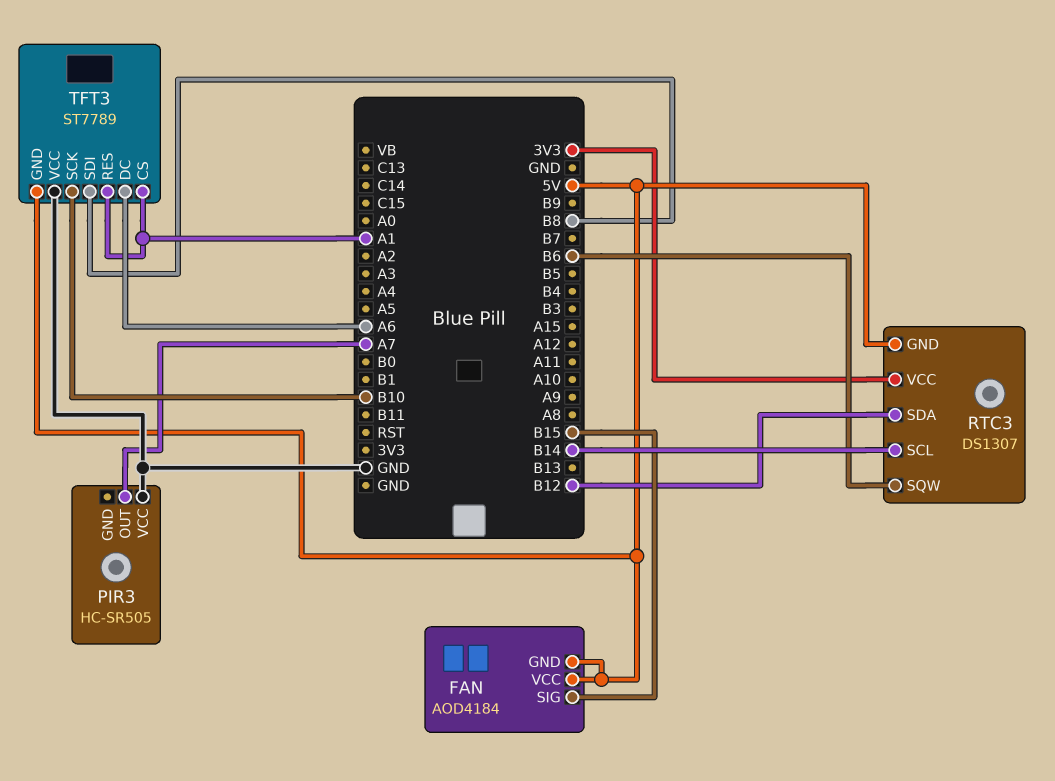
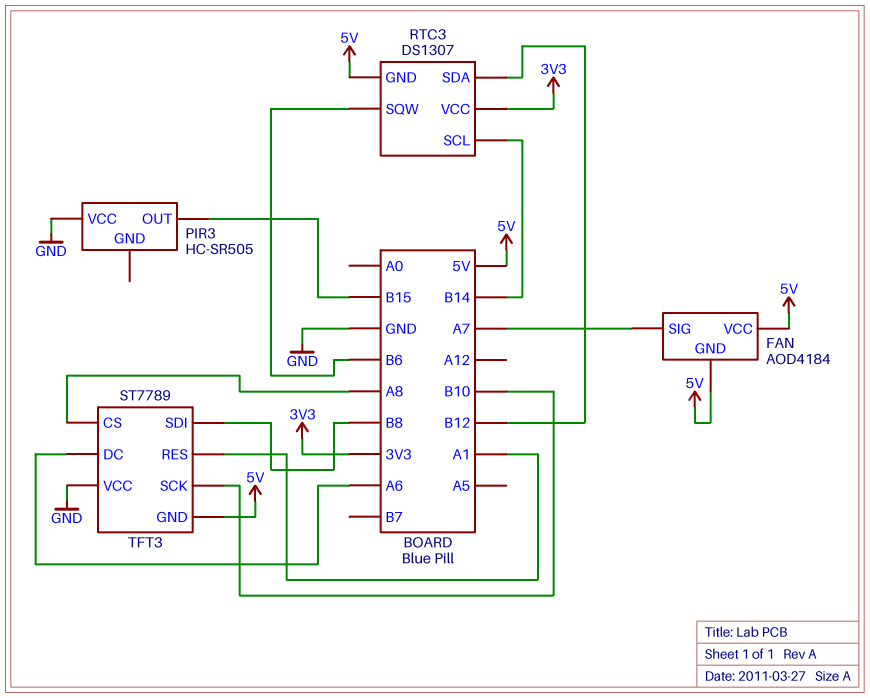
FAN pin SIG: B15 -> A7
PIR3 pin OUT: A7 -> B15
TFT3 pin CS: A1 -> A8

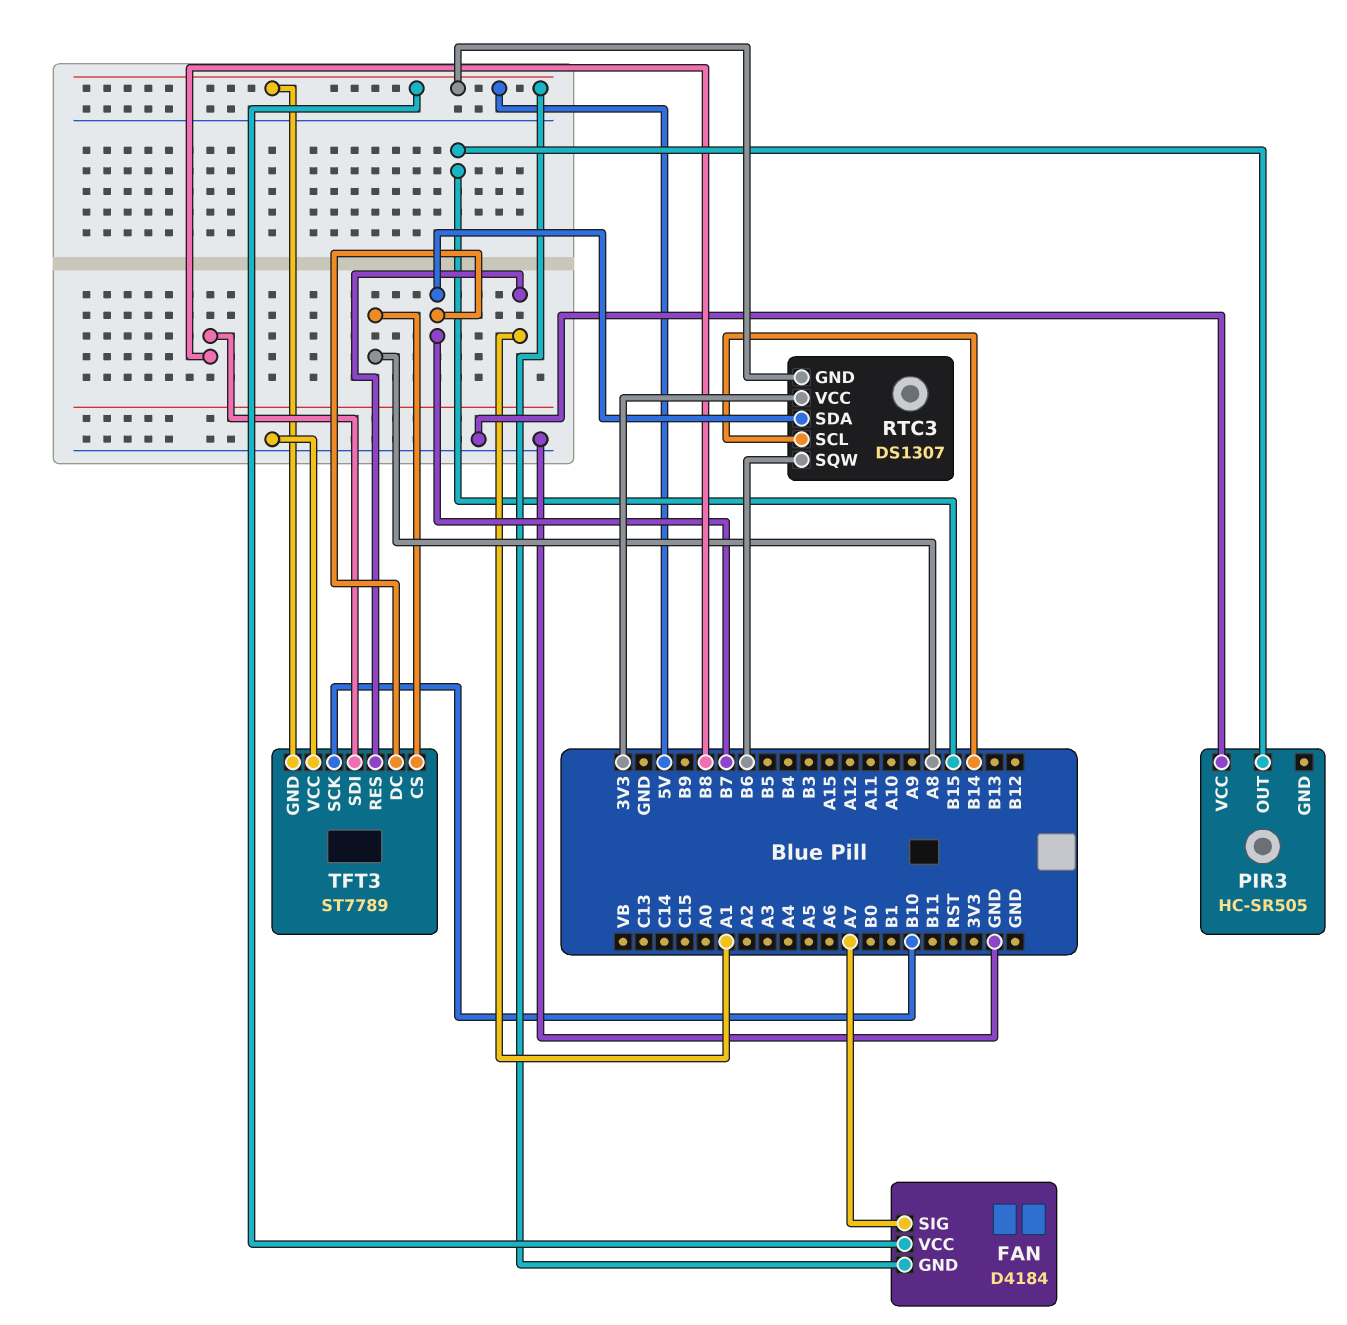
FAN: AOD4184 -> D4184
RTC3 pin SDA: B12 -> B7
TFT3 pin DC: A6 -> B7

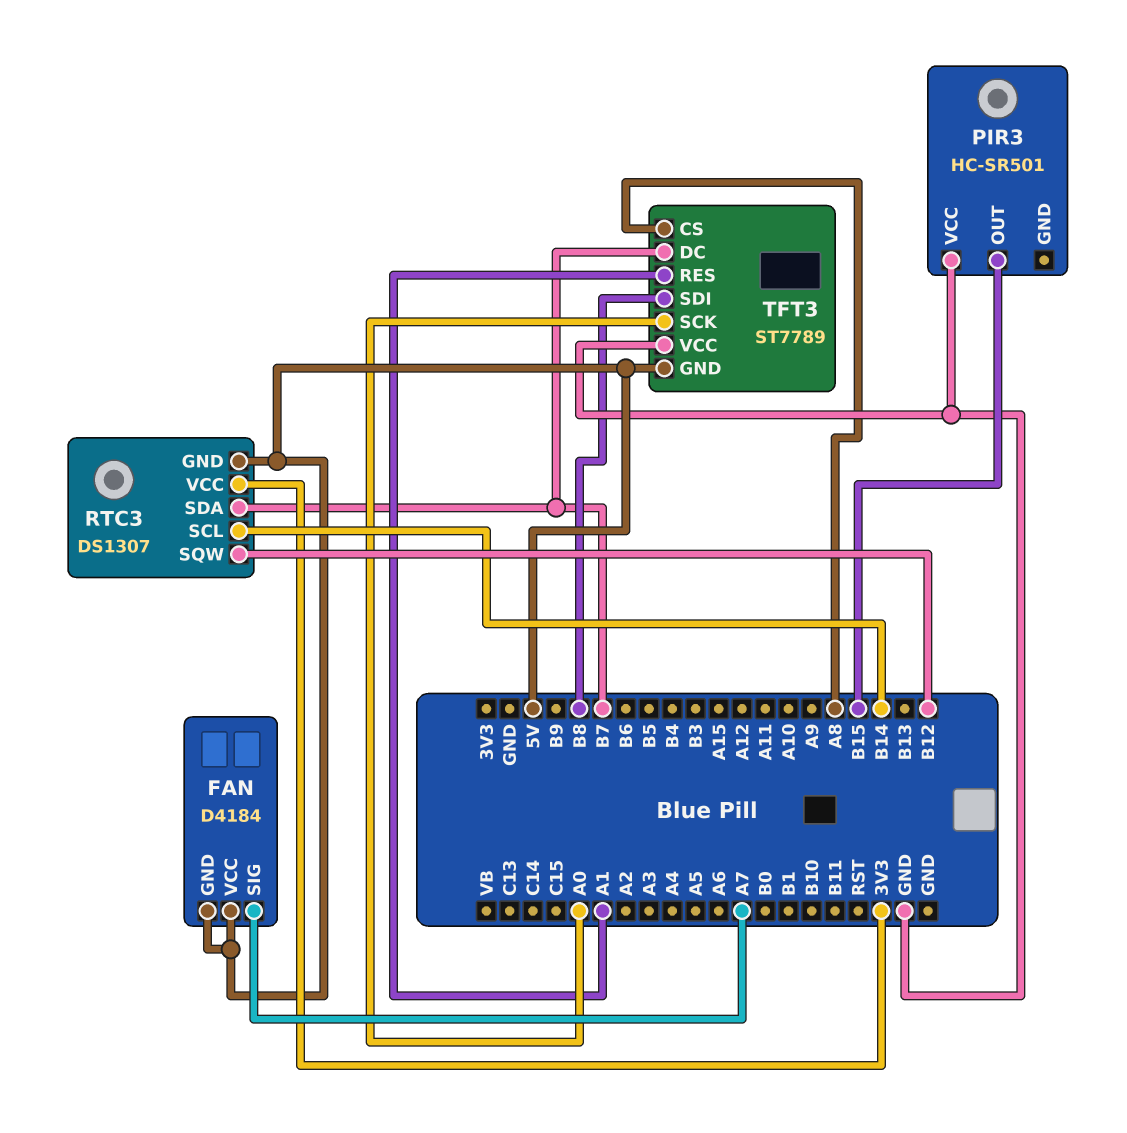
PIR3: HC-SR505 -> HC-SR501
RTC3 pin SQW: B6 -> B12
TFT3 pin SCK: B10 -> A0

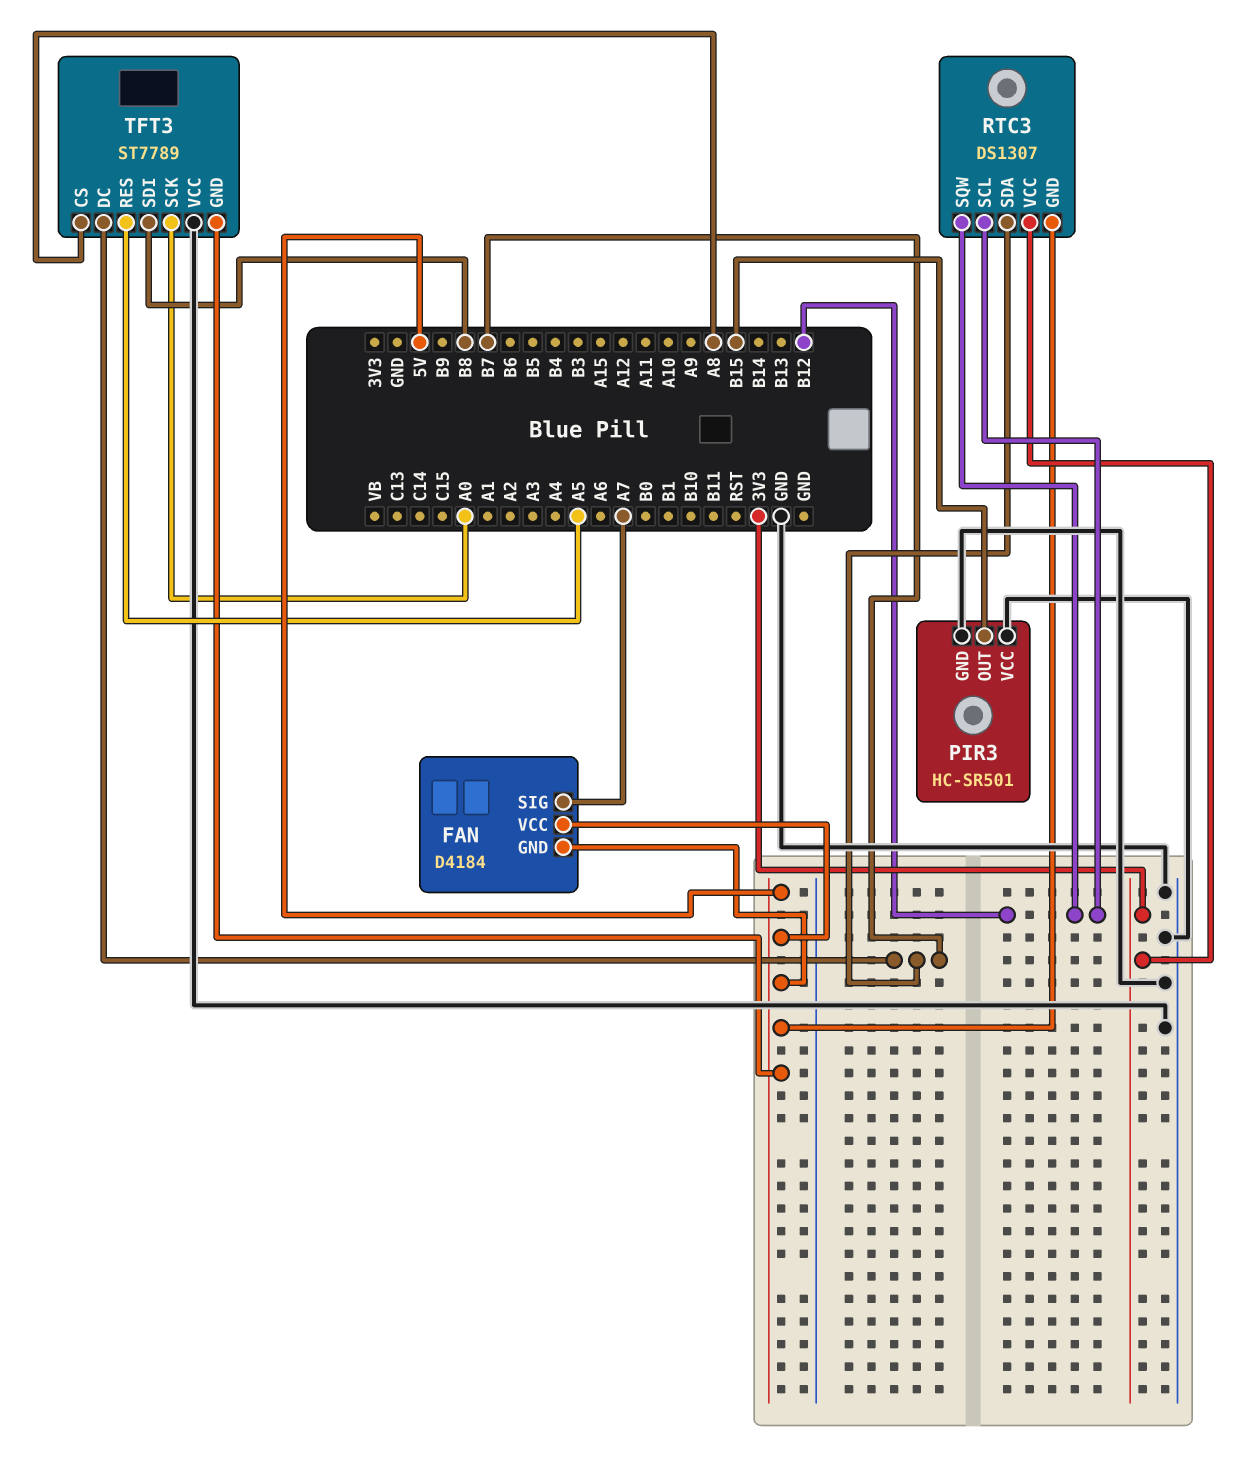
PIR3 pin GND: none -> GND
RTC3 pin SCL: B14 -> B12
TFT3 pin RES: A1 -> A5

